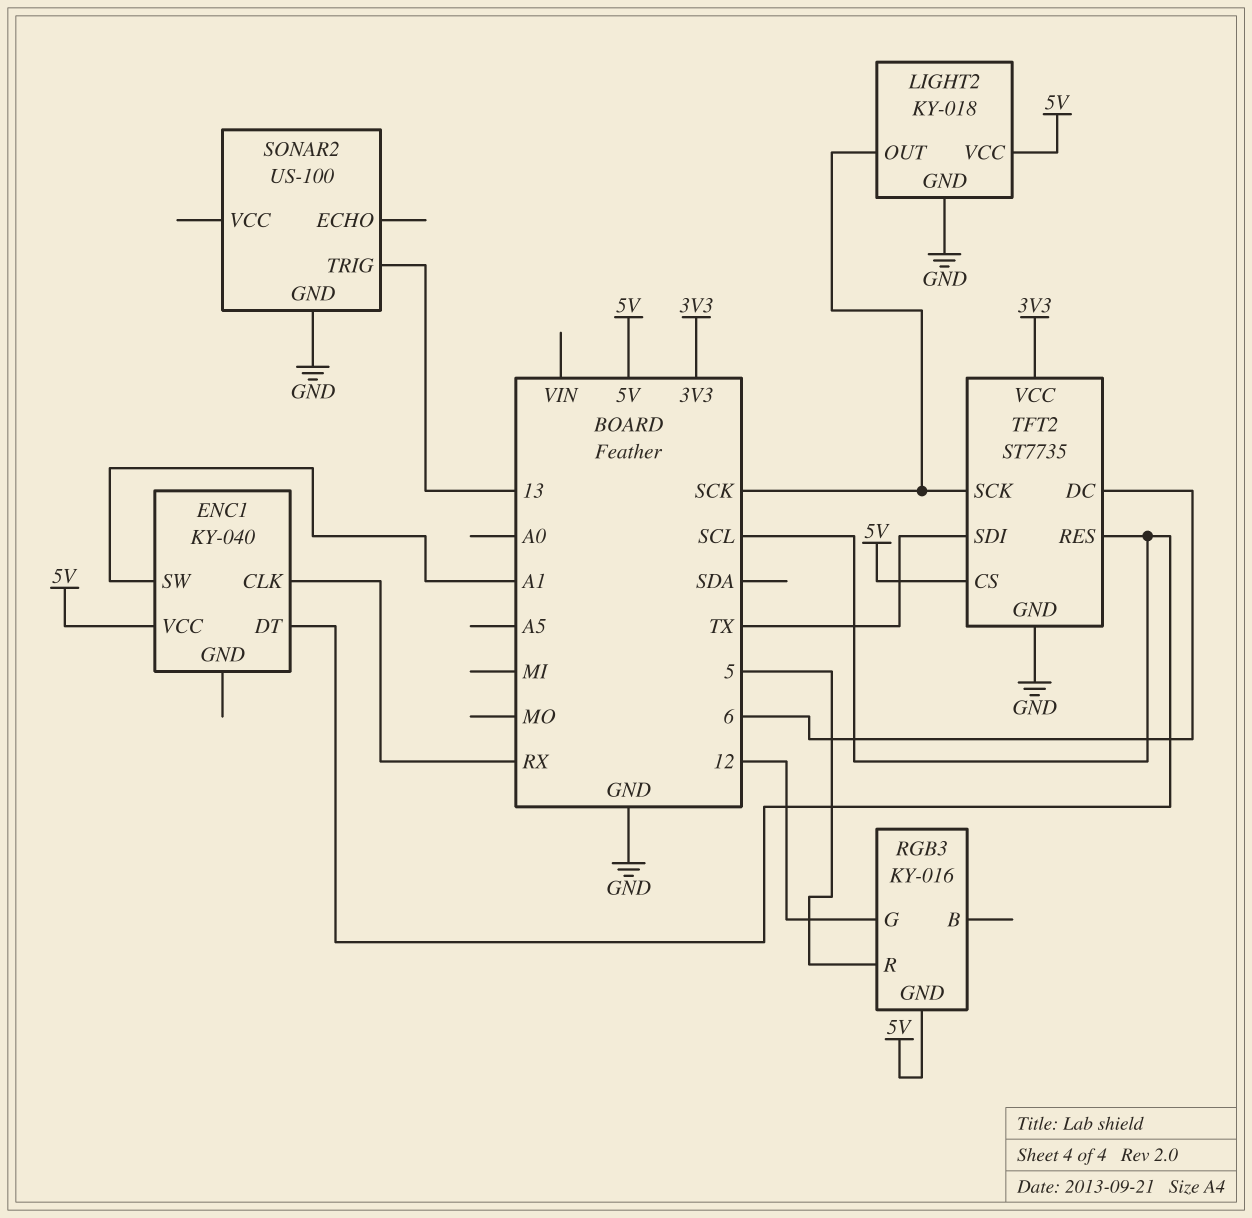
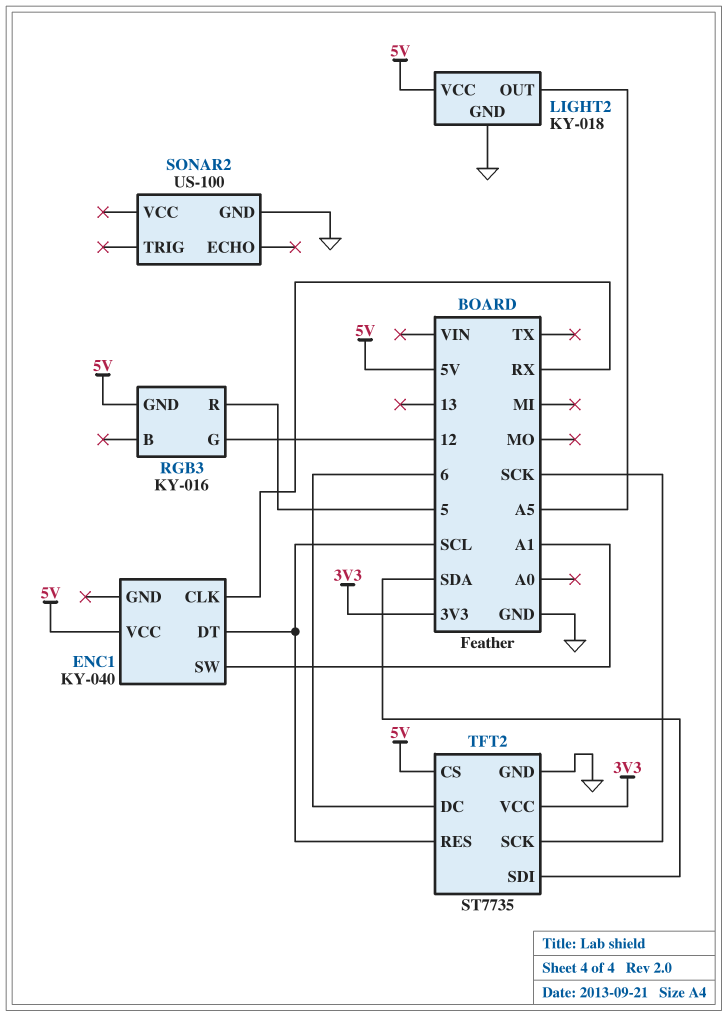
LIGHT2 pin OUT: SCK -> A5
SONAR2 pin TRIG: 13 -> none
TFT2 pin SDI: TX -> SDA

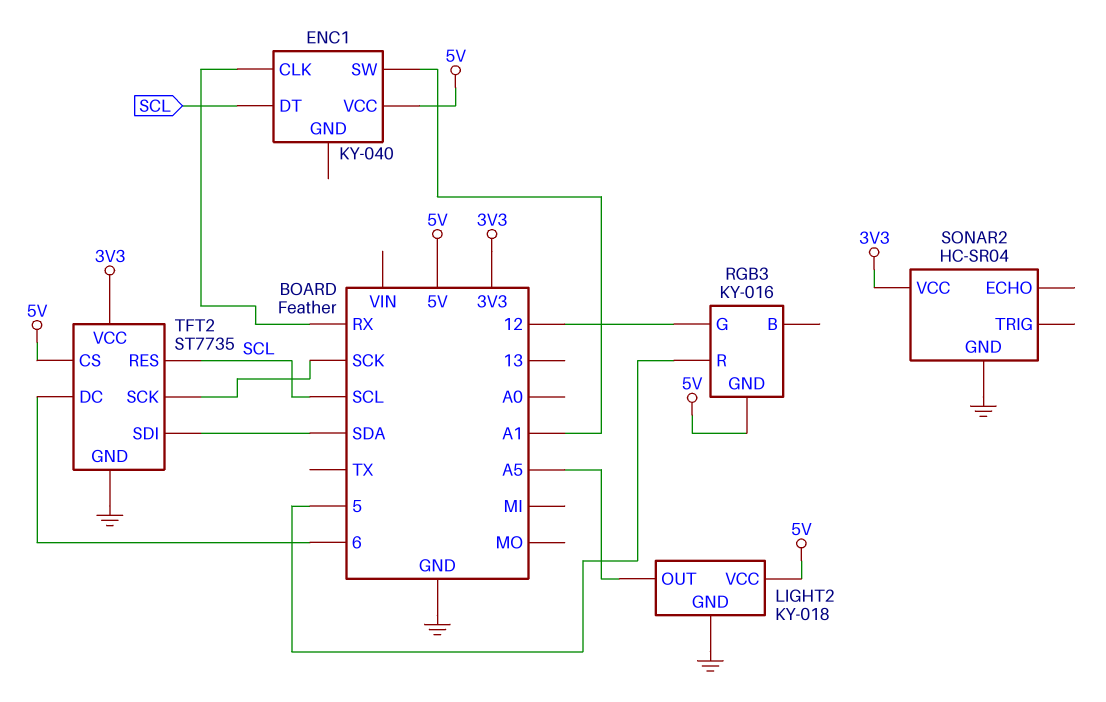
SONAR2: US-100 -> HC-SR04
SONAR2 pin VCC: none -> 3V3

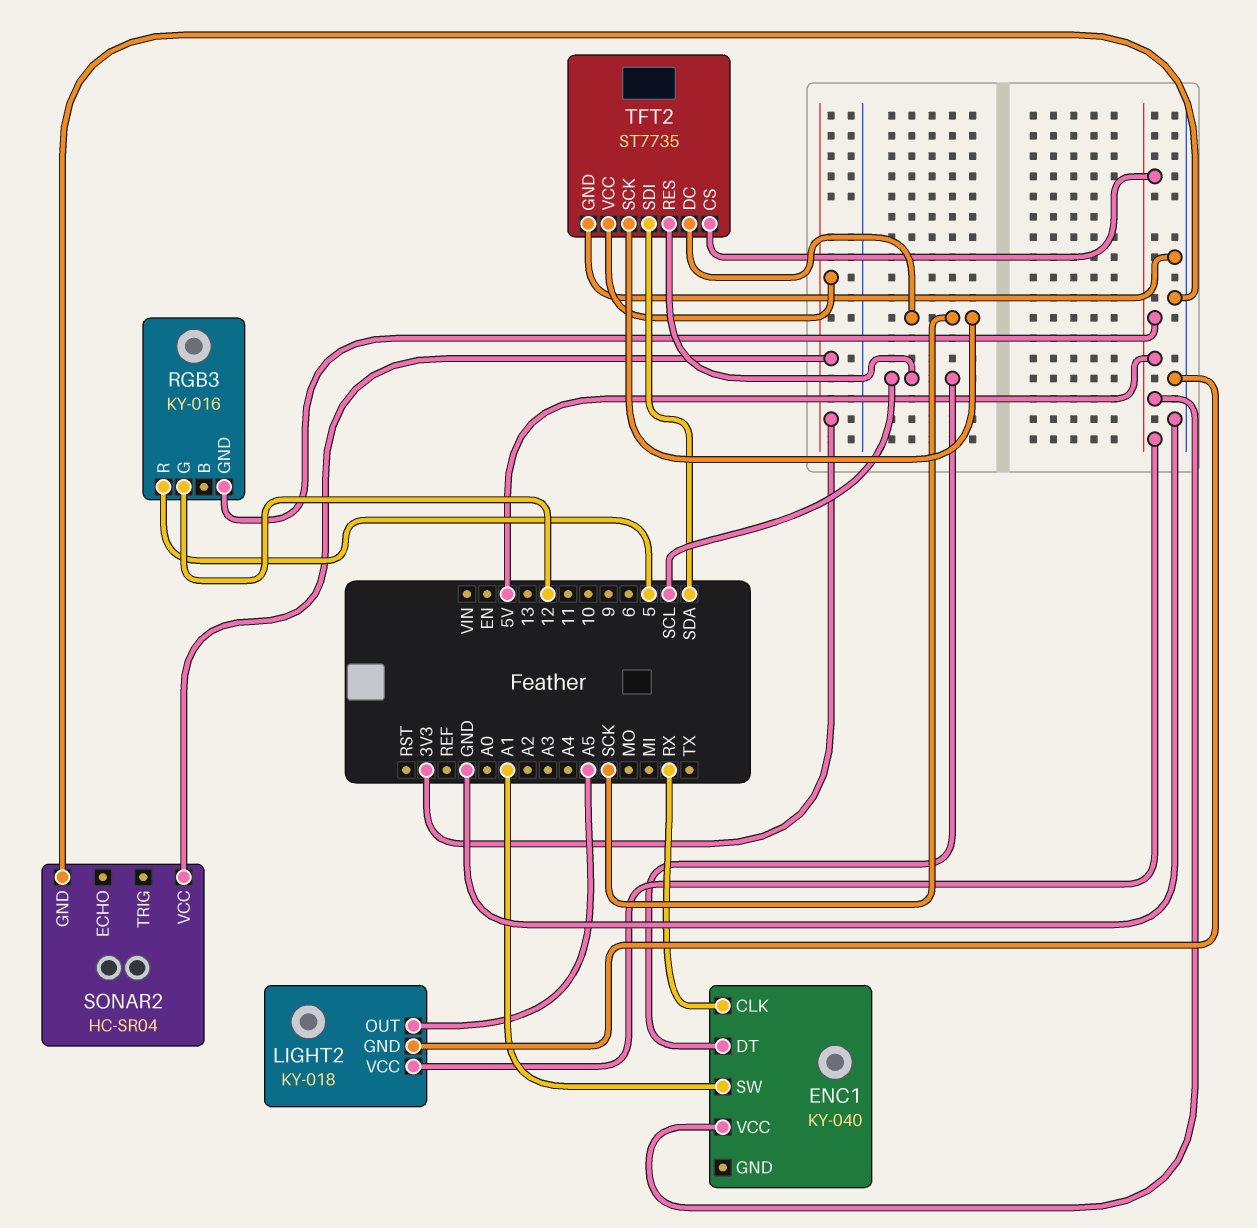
TFT2 pin DC: 6 -> SCK

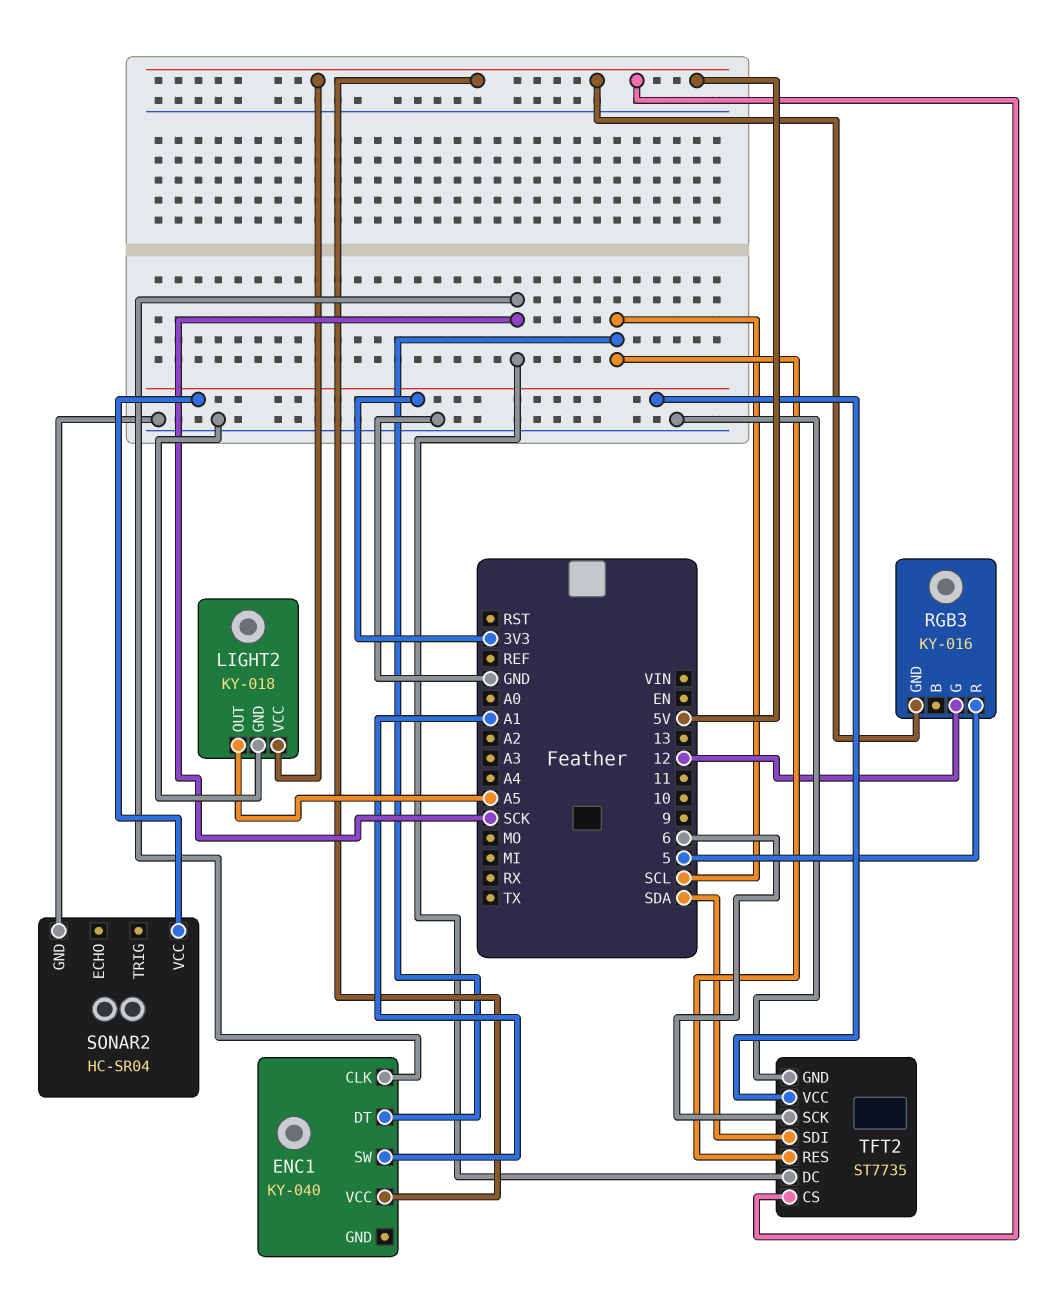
ENC1 pin CLK: RX -> SCK
TFT2 pin SCK: SCK -> 6

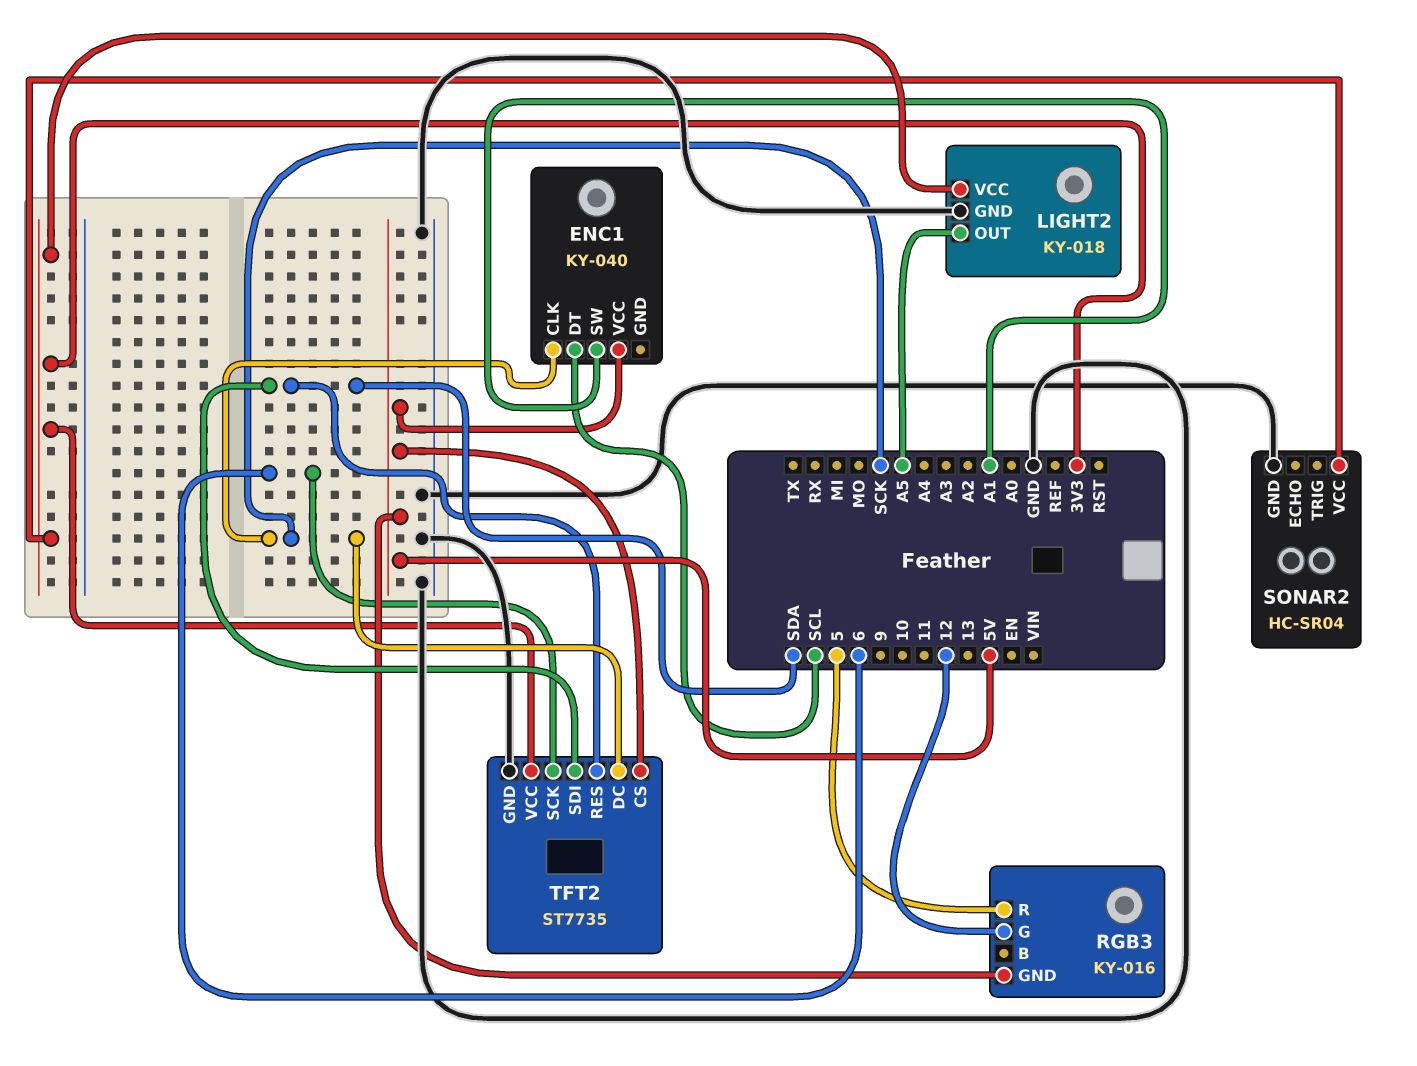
LIGHT2 pin VCC: 5V -> 3V3
TFT2 pin RES: SCL -> SDA

